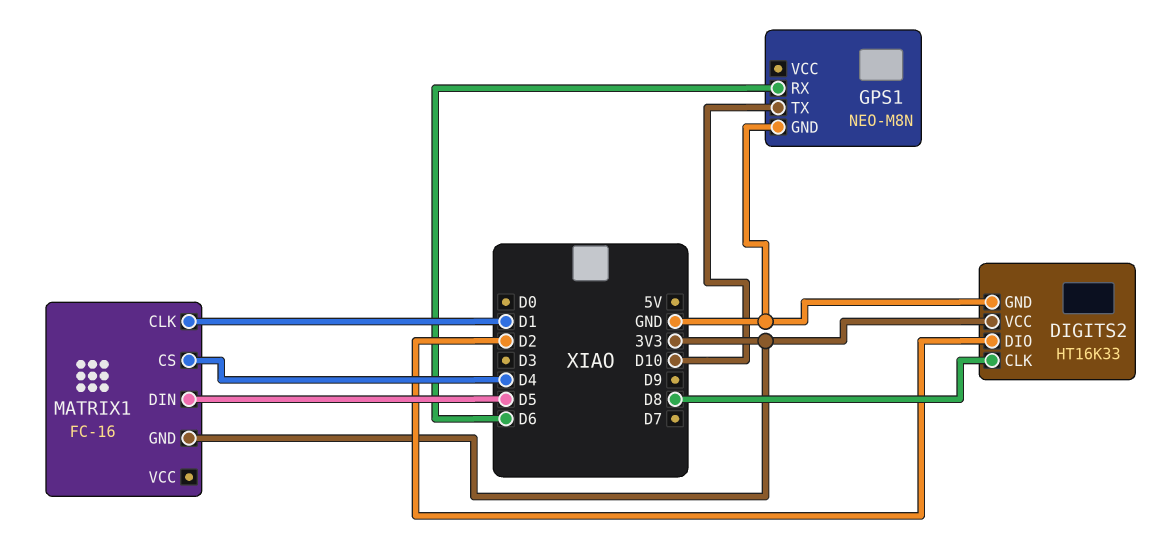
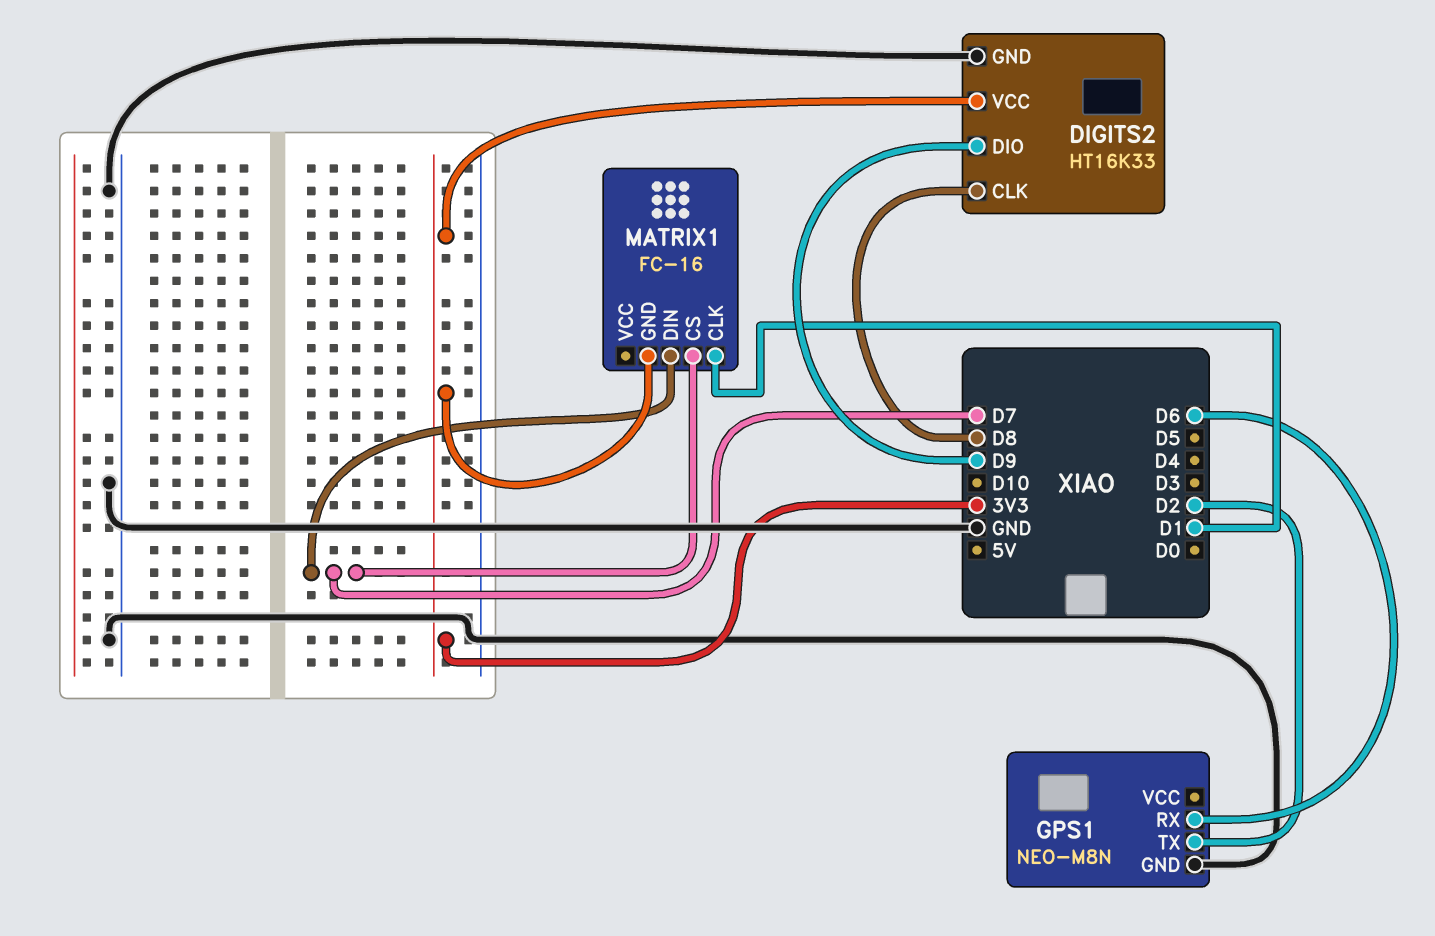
DIGITS2 pin DIO: D2 -> D9
GPS1 pin TX: D10 -> D2
MATRIX1 pin CS: D4 -> D7
MATRIX1 pin DIN: D5 -> D7

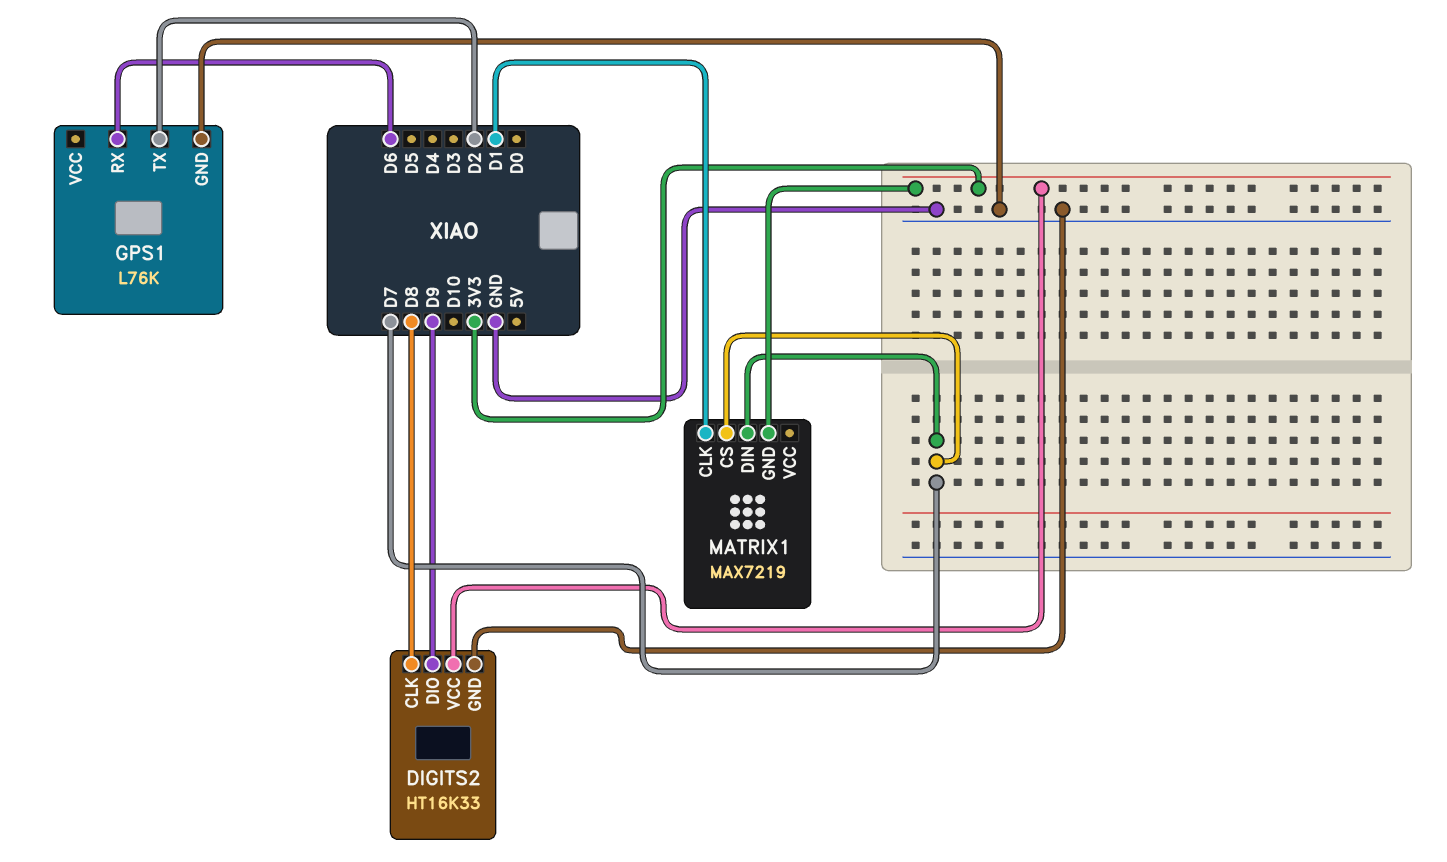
GPS1: NEO-M8N -> L76K
MATRIX1: FC-16 -> MAX7219

